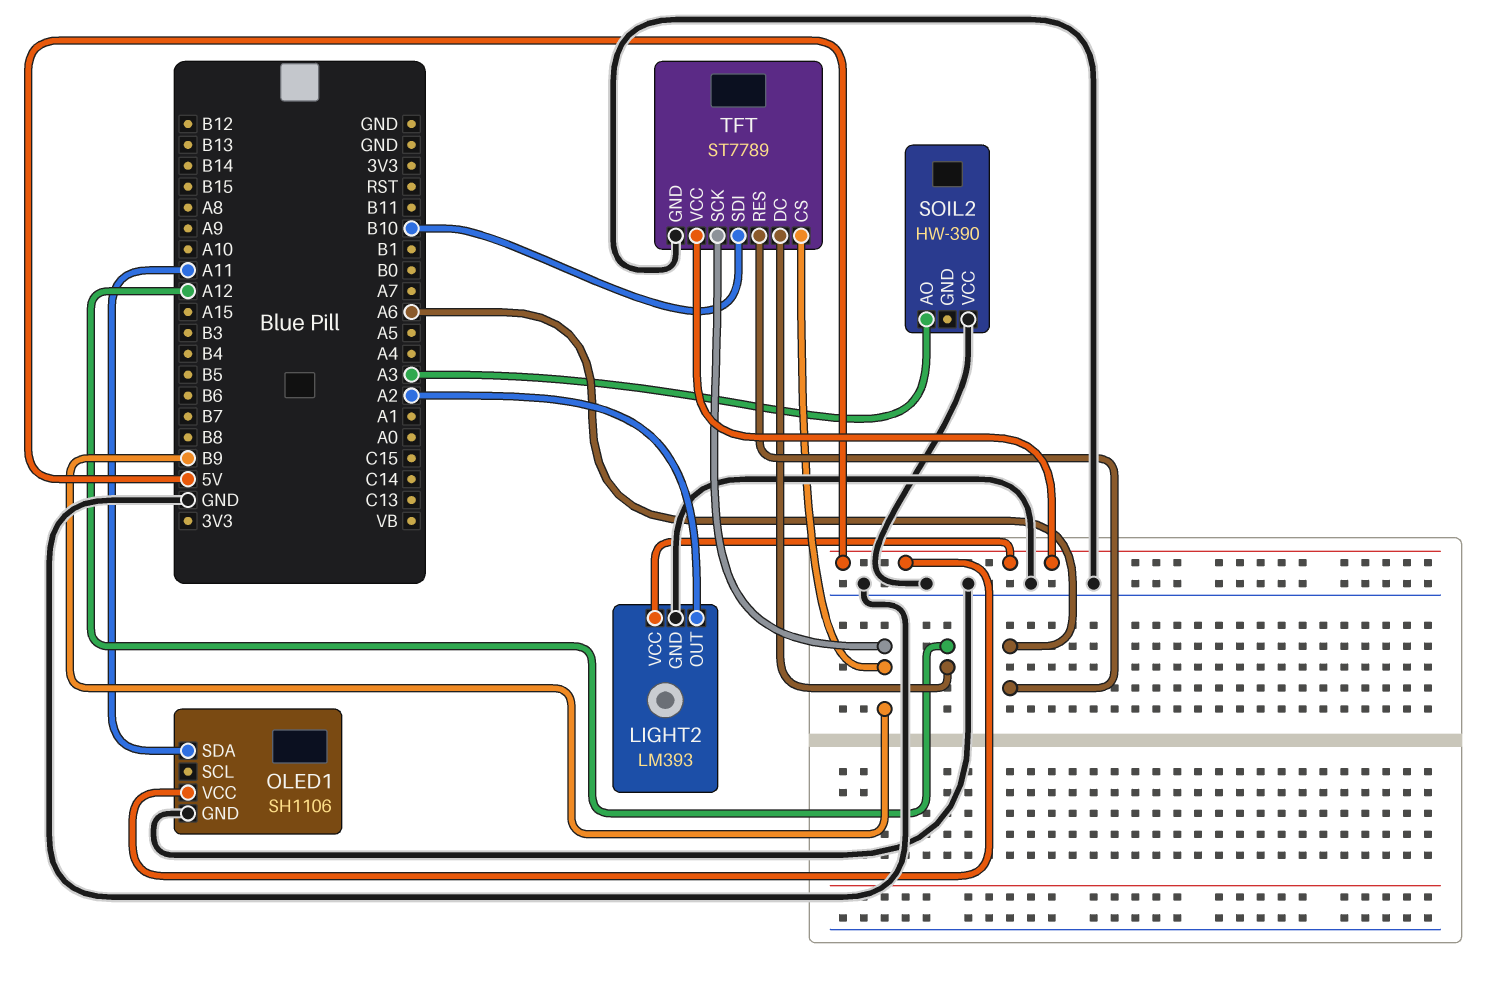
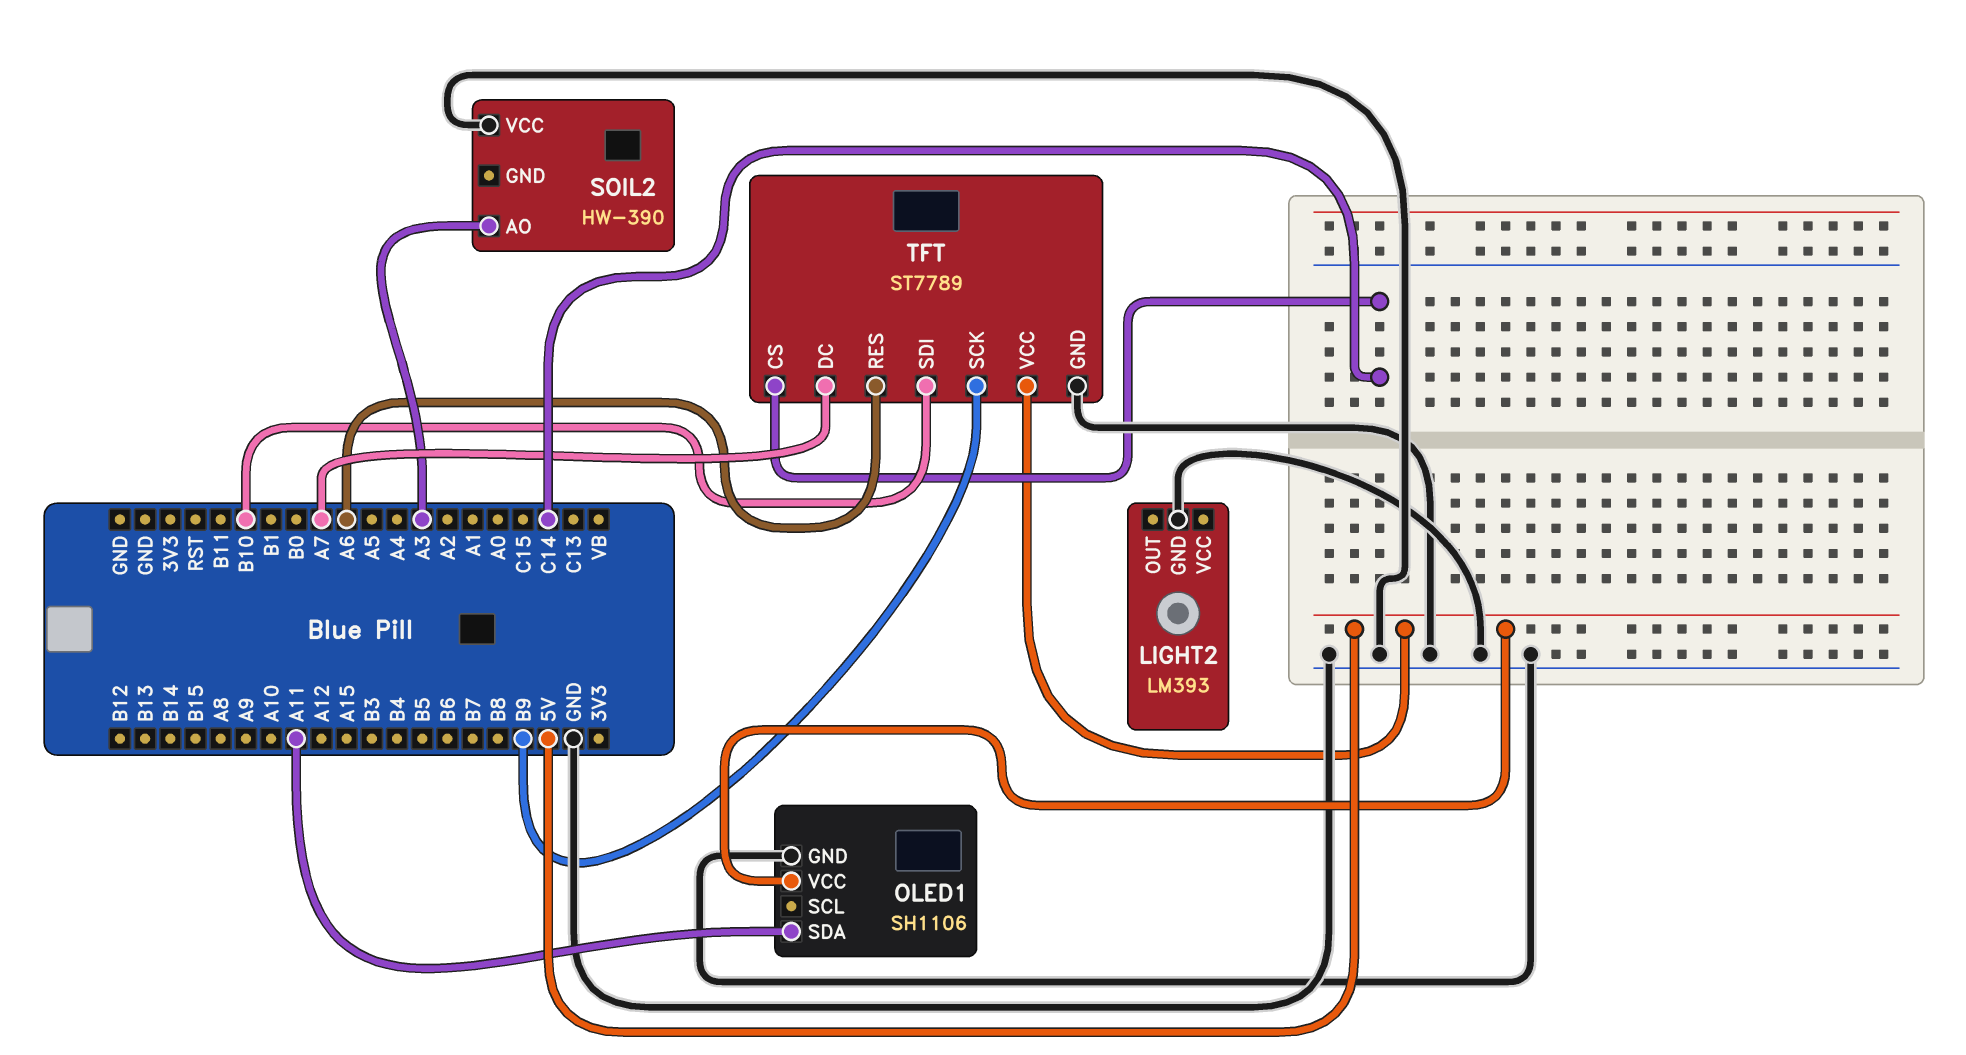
LIGHT2 pin OUT: A2 -> none
LIGHT2 pin VCC: 5V -> none
TFT pin CS: B9 -> C14
TFT pin DC: A12 -> A7

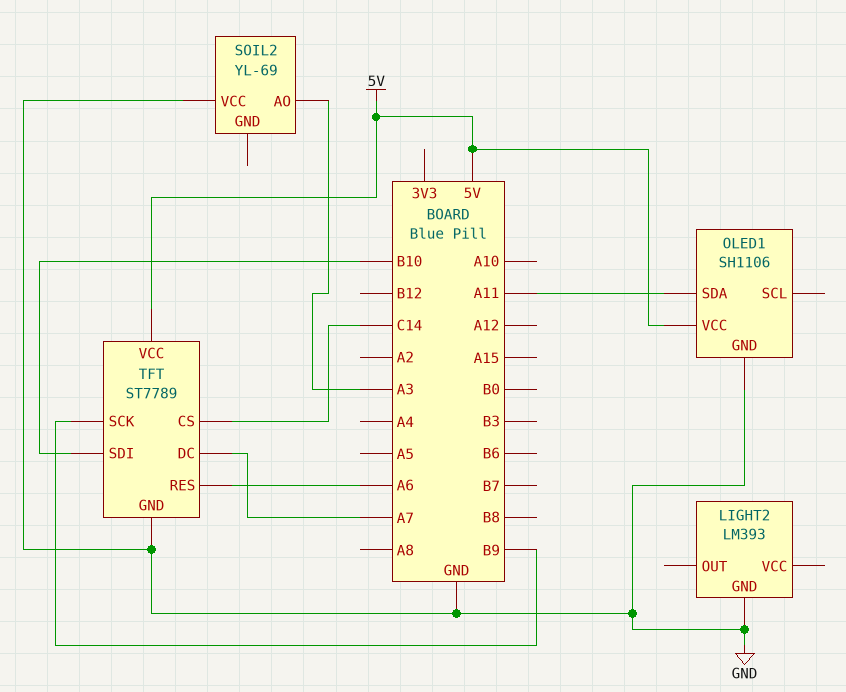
SOIL2: HW-390 -> YL-69

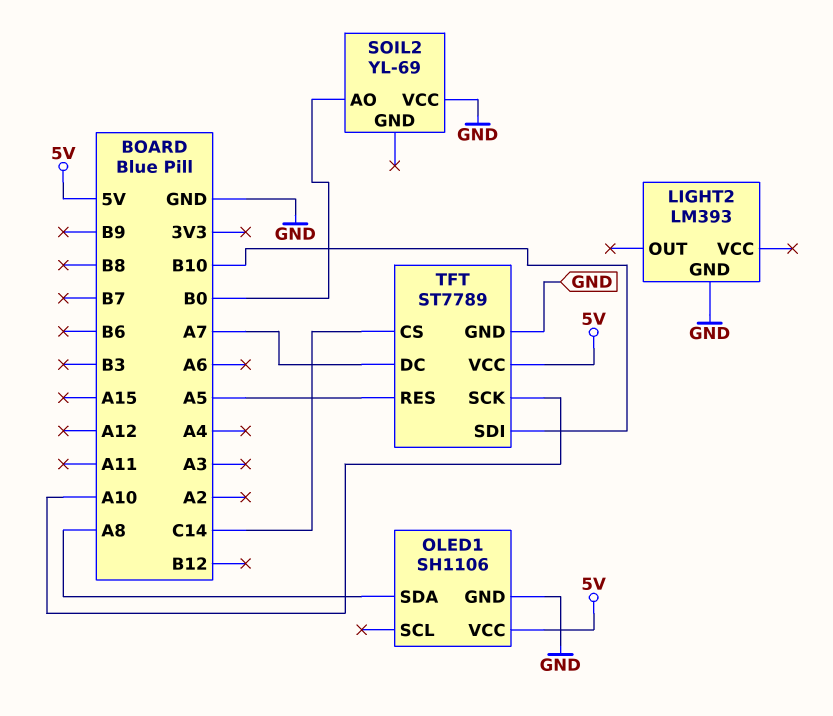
OLED1 pin SDA: A11 -> A8
SOIL2 pin AO: A3 -> B0
TFT pin RES: A6 -> A5
TFT pin SCK: B9 -> A10

